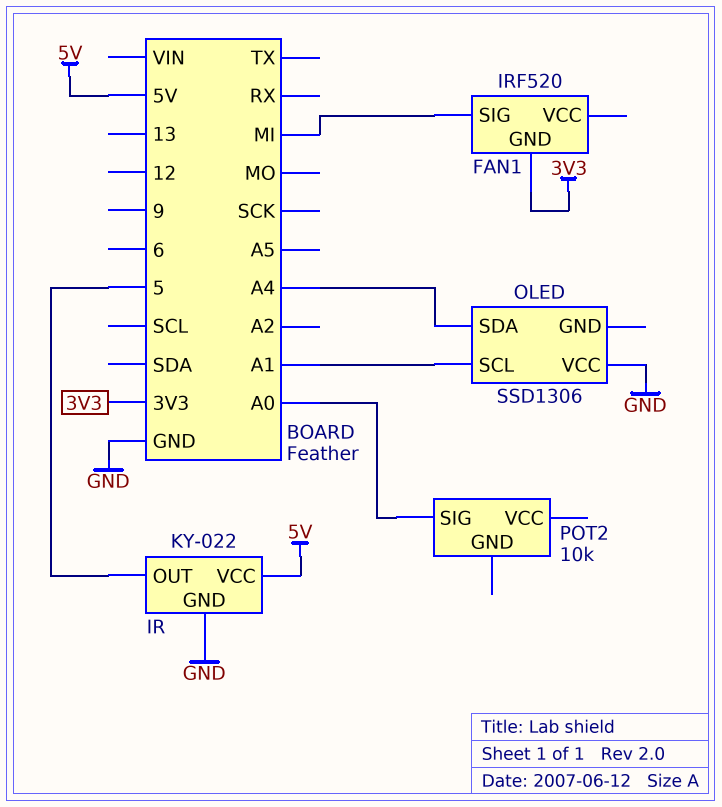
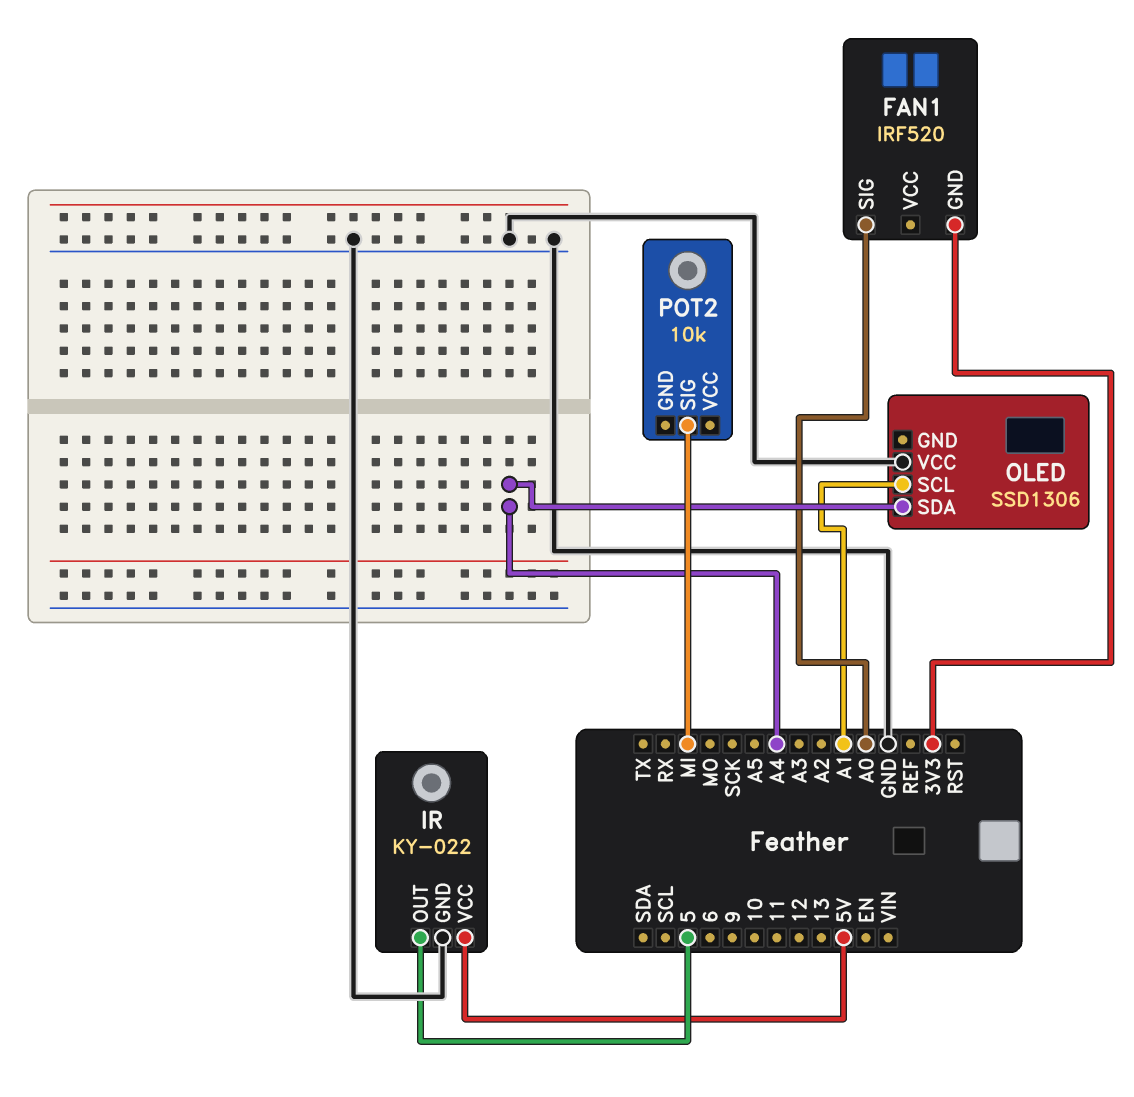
FAN1 pin SIG: MI -> A0
POT2 pin SIG: A0 -> MI

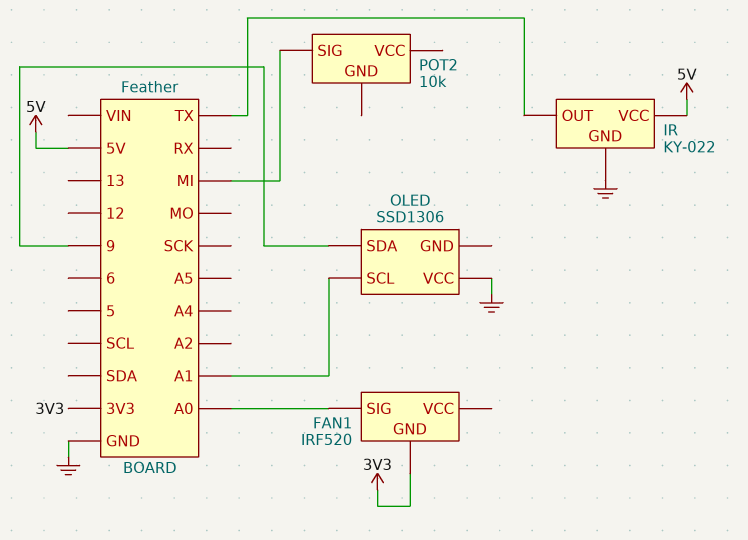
IR pin OUT: 5 -> TX
OLED pin SDA: A4 -> 9

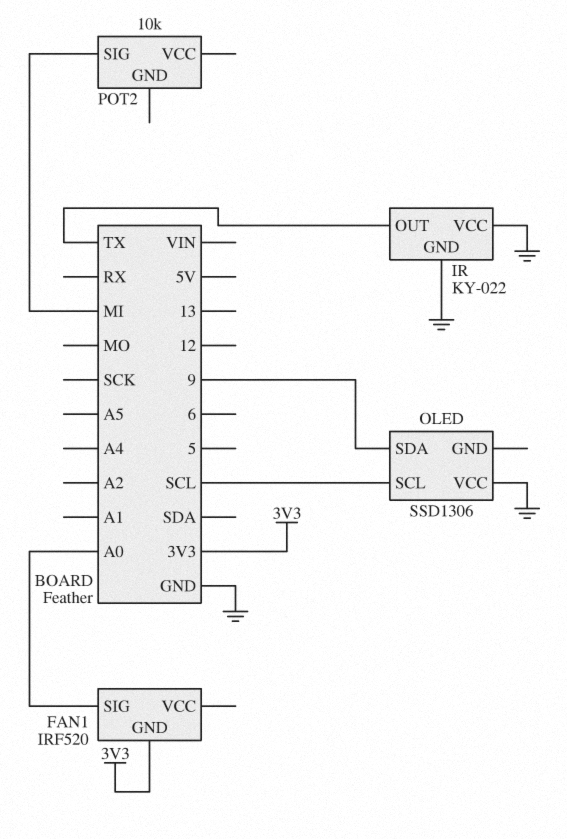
IR pin VCC: 5V -> GND
OLED pin SCL: A1 -> SCL

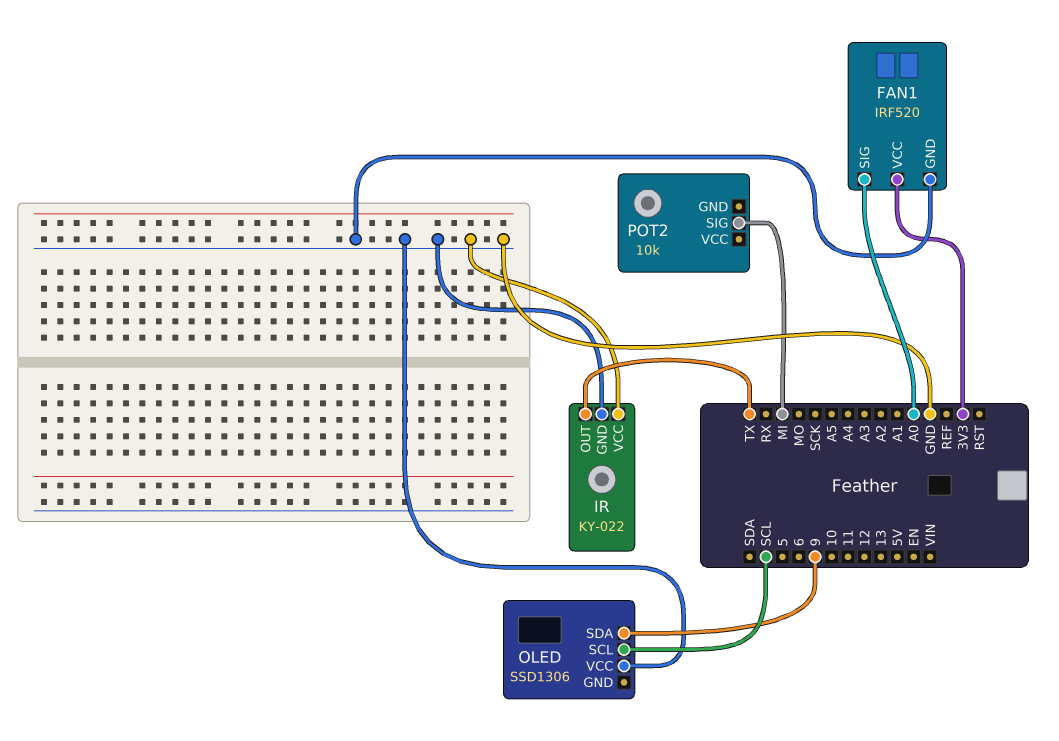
FAN1 pin GND: 3V3 -> GND
FAN1 pin VCC: none -> 3V3

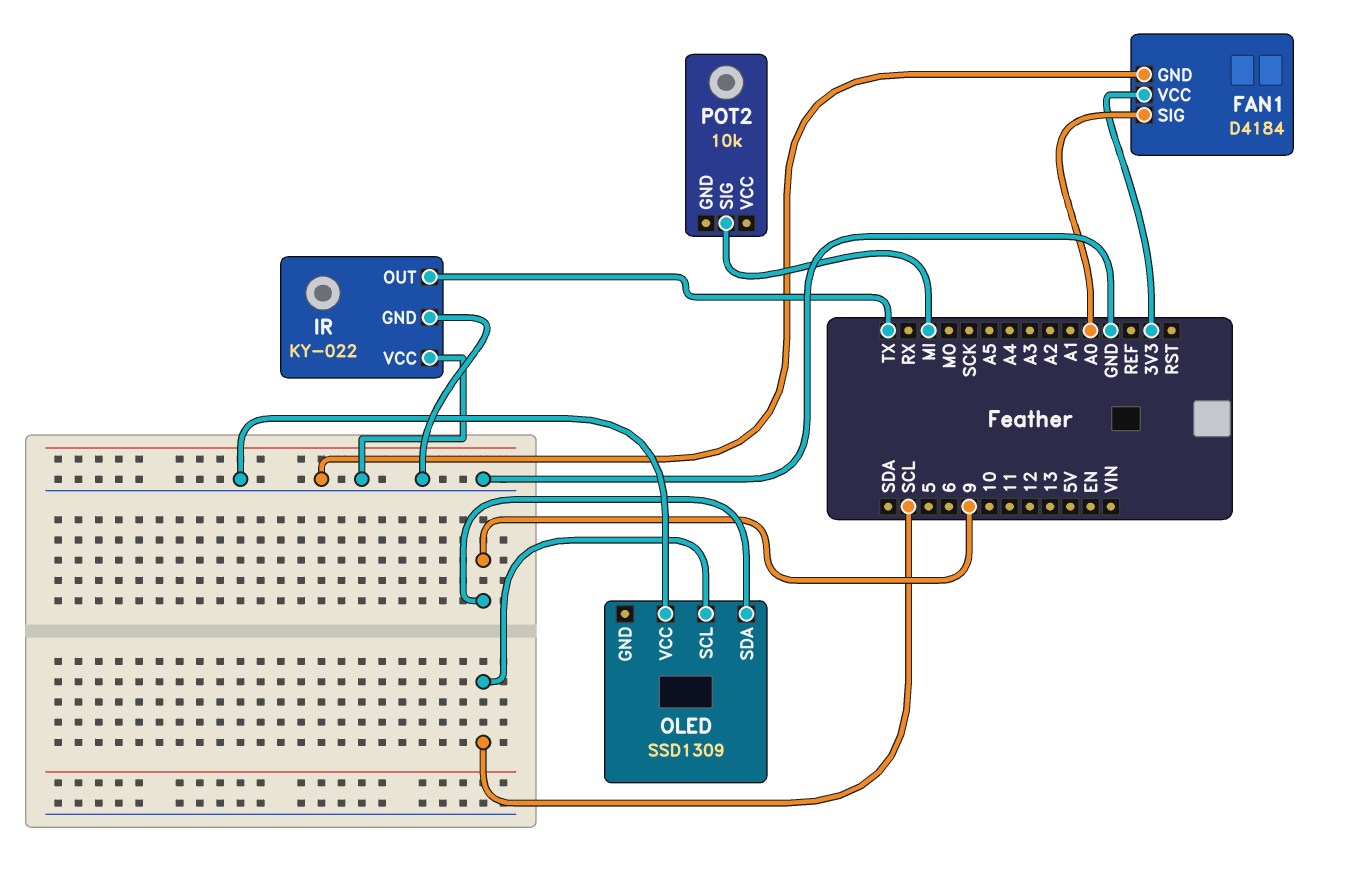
FAN1: IRF520 -> D4184
OLED: SSD1306 -> SSD1309

